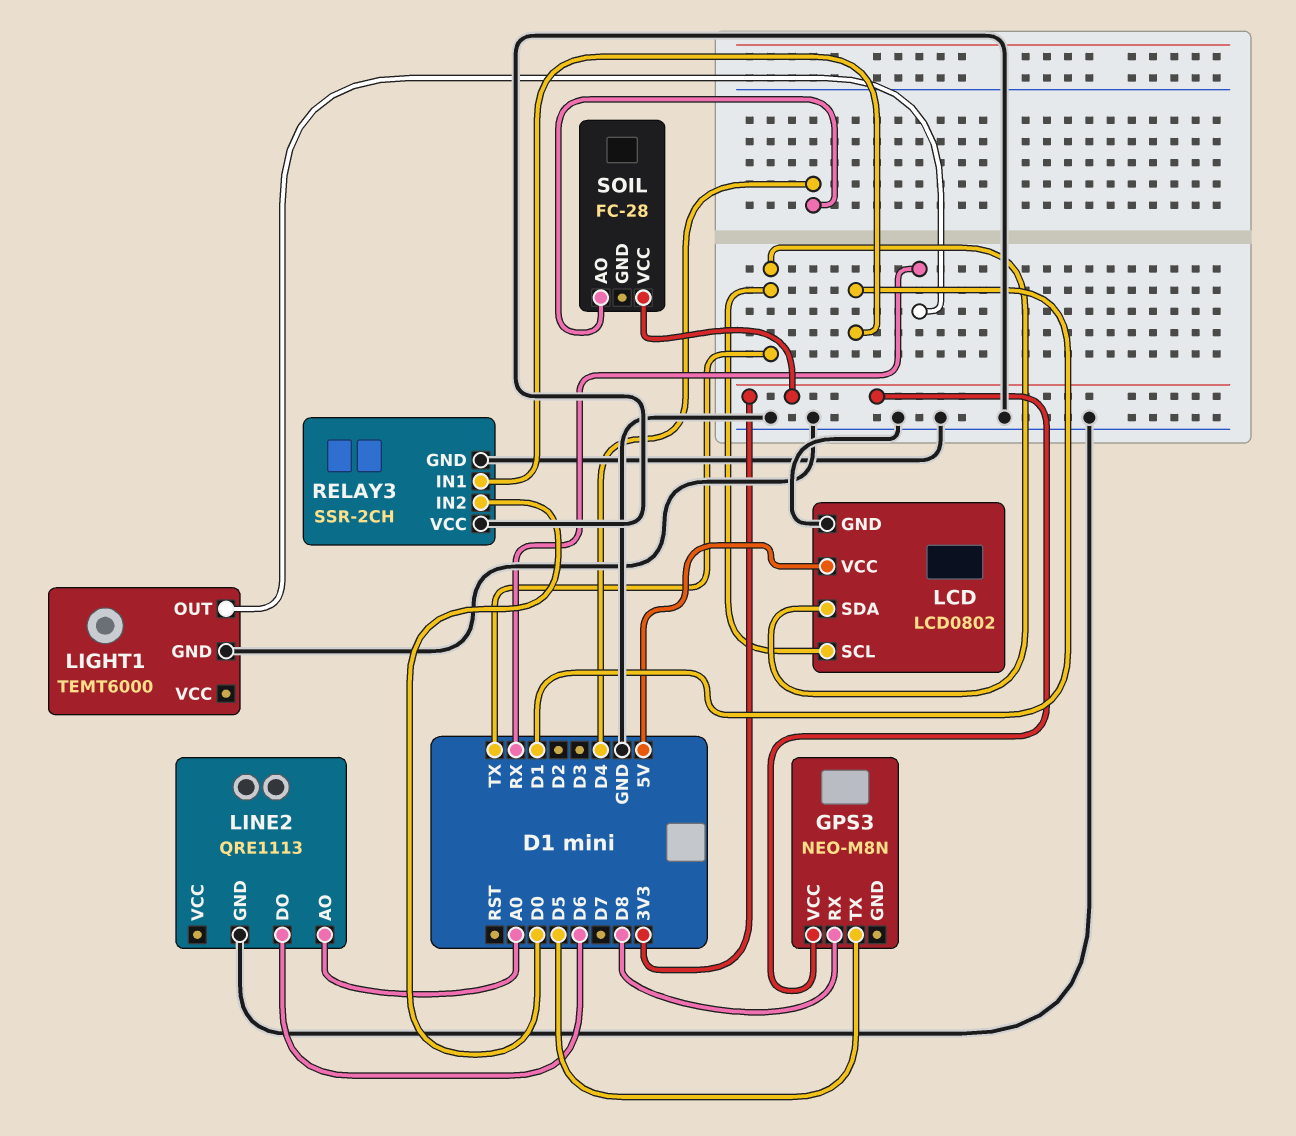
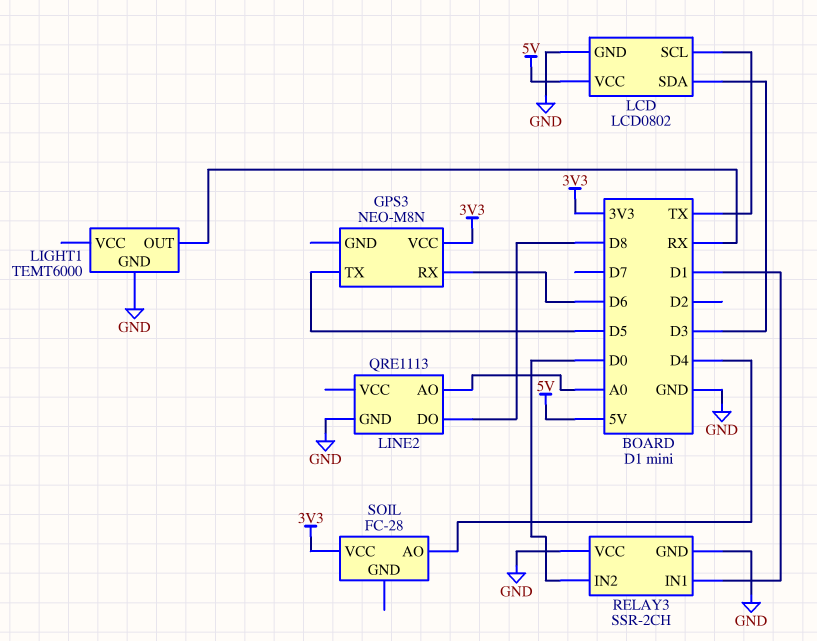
GPS3 pin RX: D8 -> D6
LCD pin SDA: TX -> D3
LINE2 pin DO: D6 -> D8

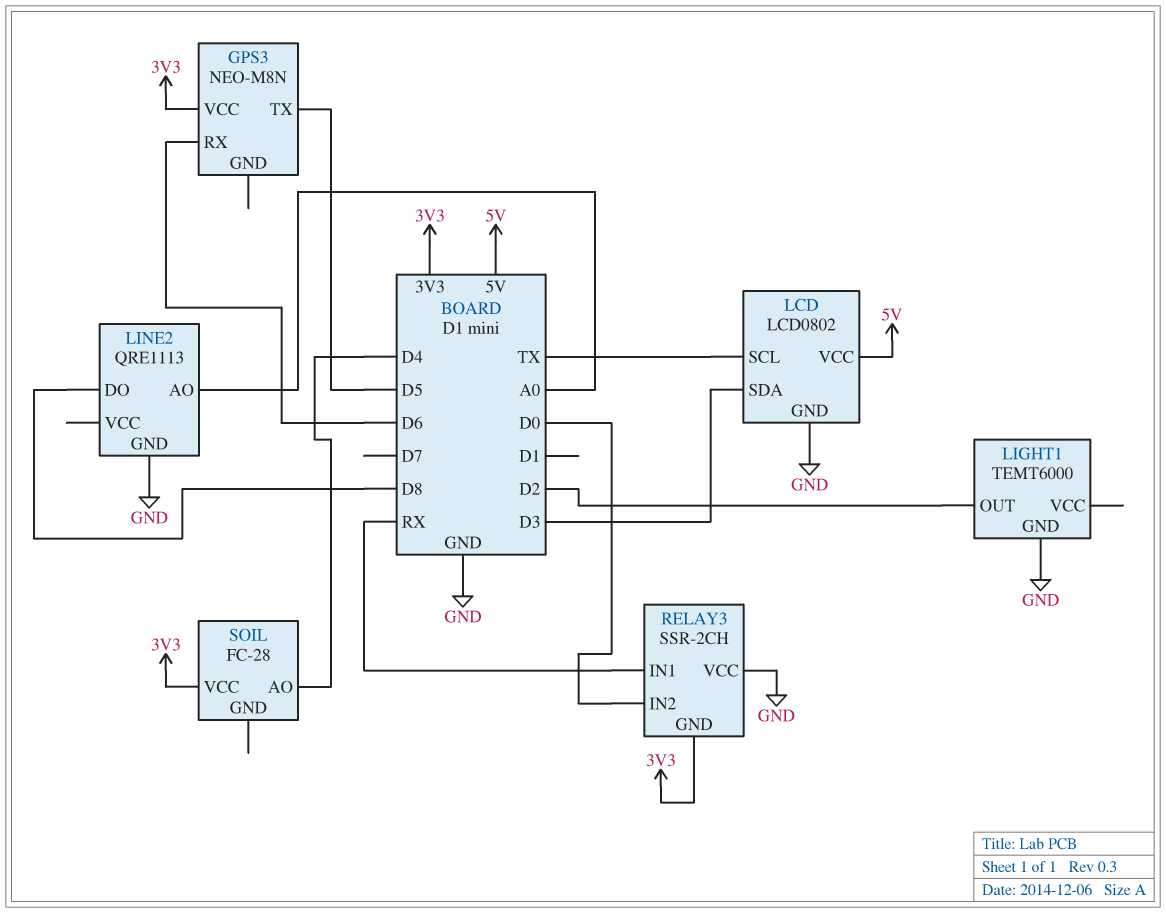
LIGHT1 pin OUT: RX -> D2
RELAY3 pin GND: GND -> 3V3
RELAY3 pin IN1: D1 -> RX

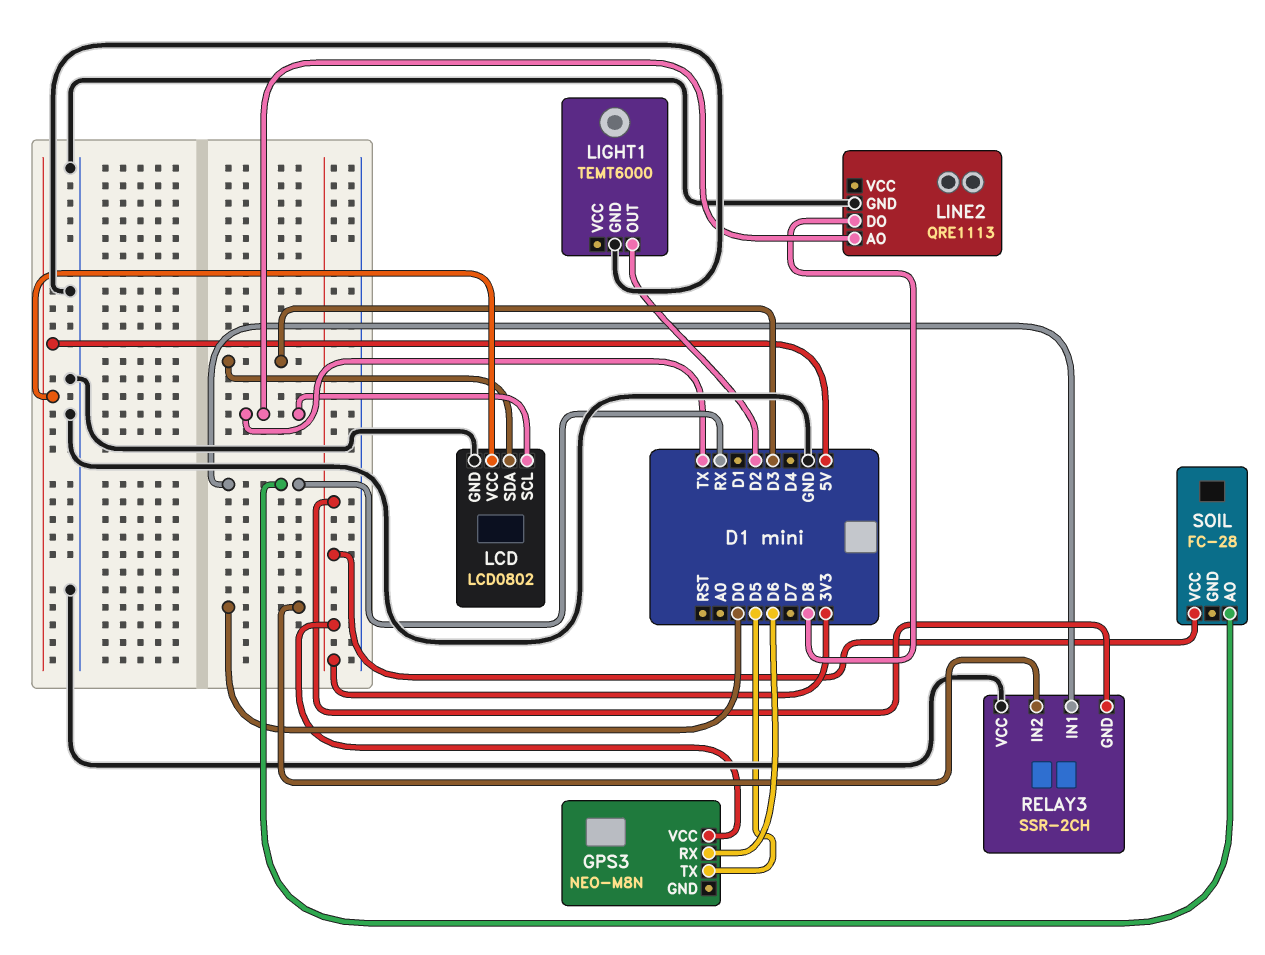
LINE2 pin AO: A0 -> TX
SOIL pin AO: D4 -> RX

